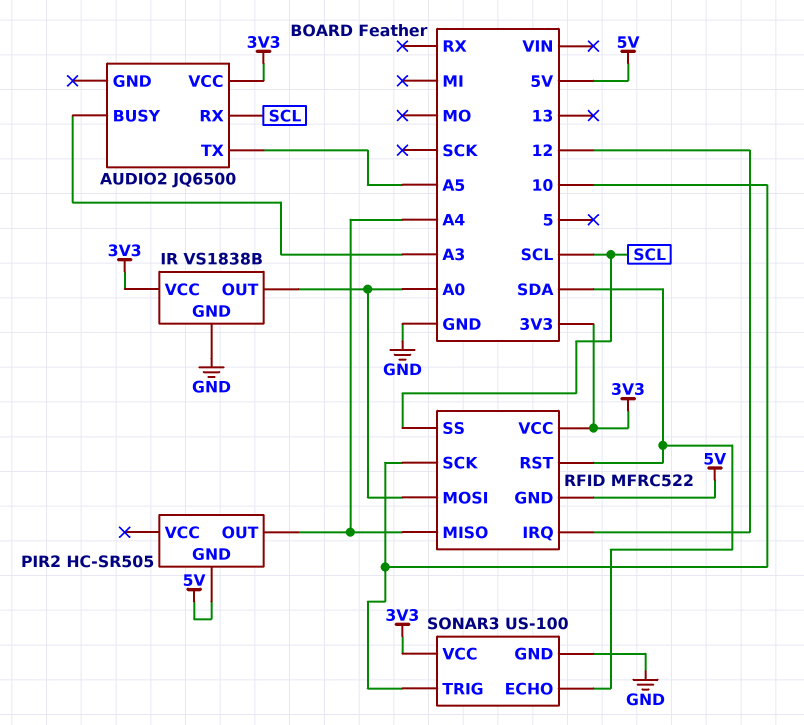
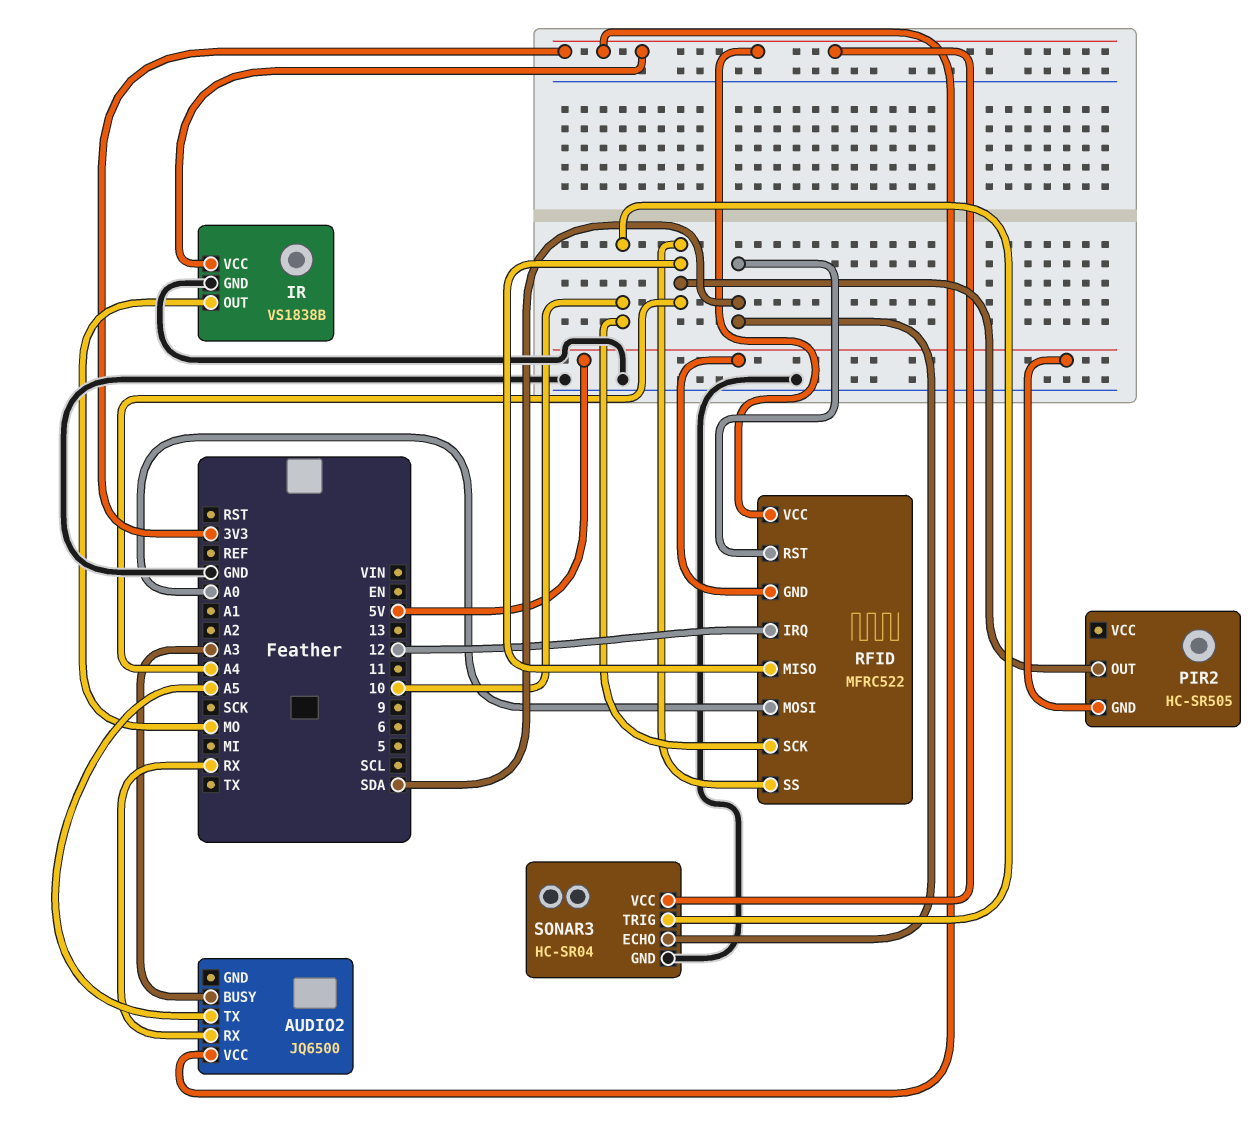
AUDIO2 pin RX: SCL -> RX
IR pin OUT: A0 -> MO
RFID pin SS: SCL -> A4
SONAR3: US-100 -> HC-SR04

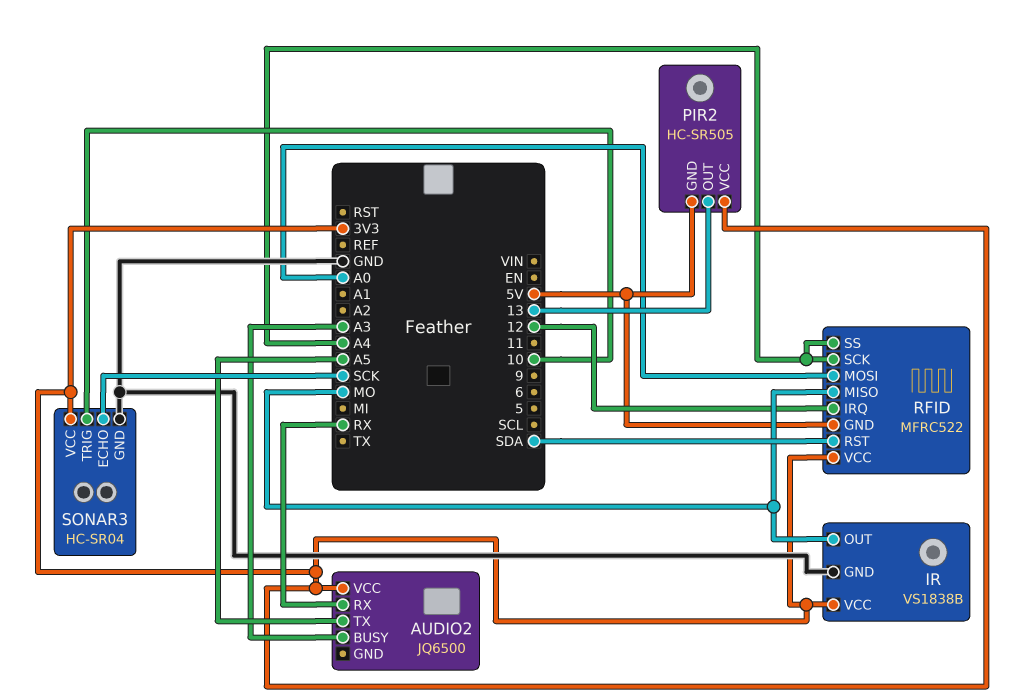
PIR2 pin OUT: A4 -> 13
PIR2 pin VCC: none -> 3V3
RFID pin MISO: A4 -> MO
RFID pin SCK: 10 -> A4
SONAR3 pin ECHO: SDA -> SCK

